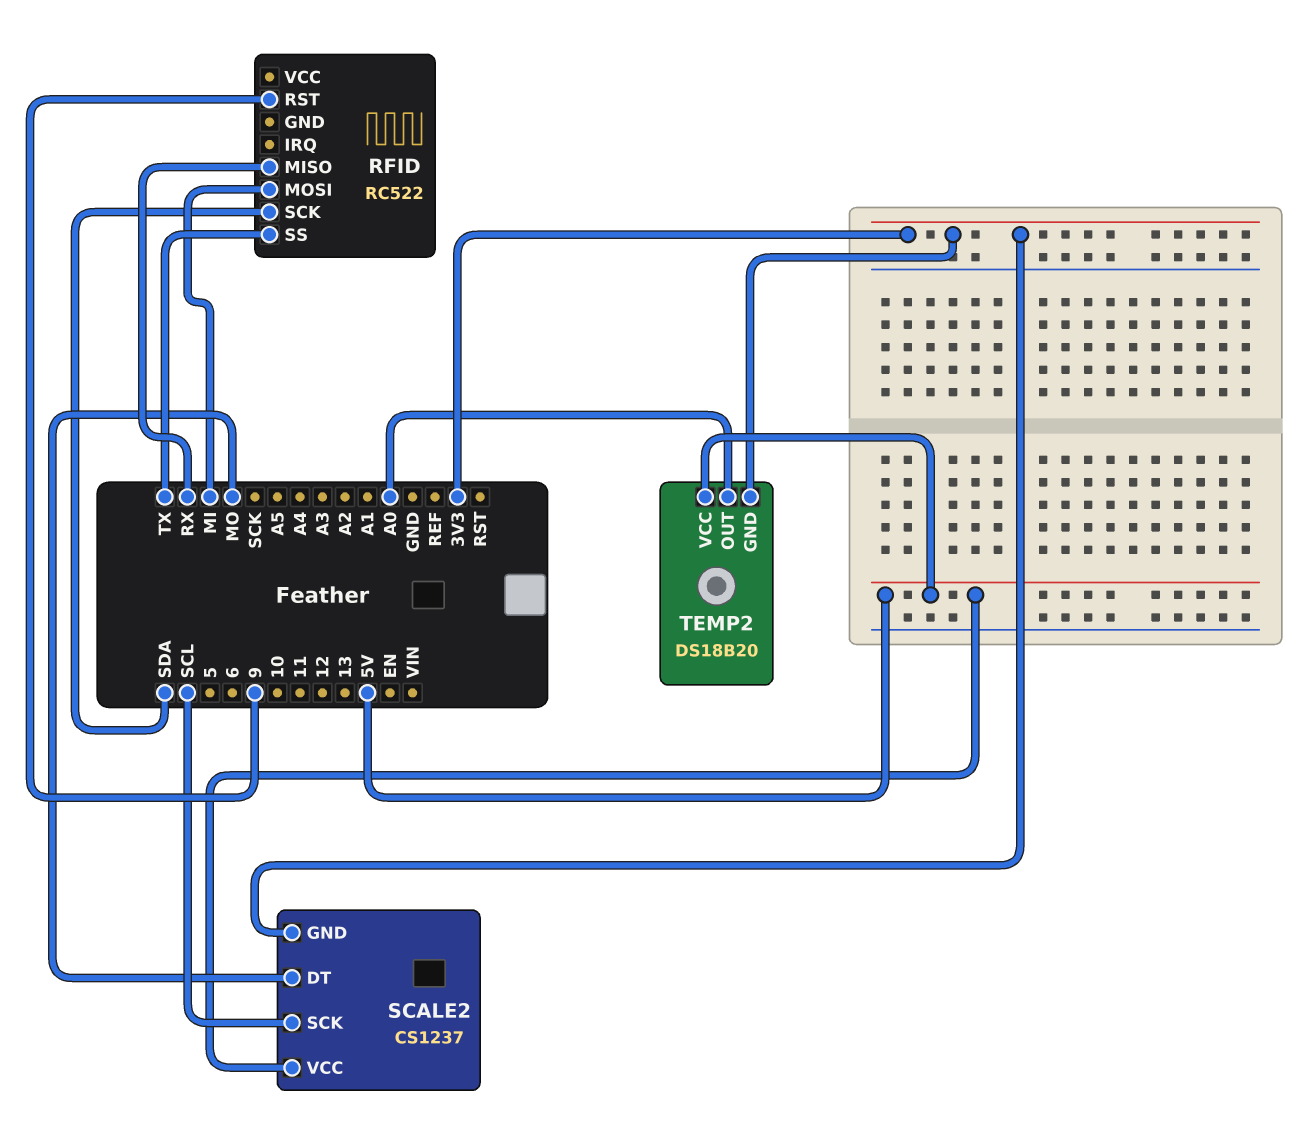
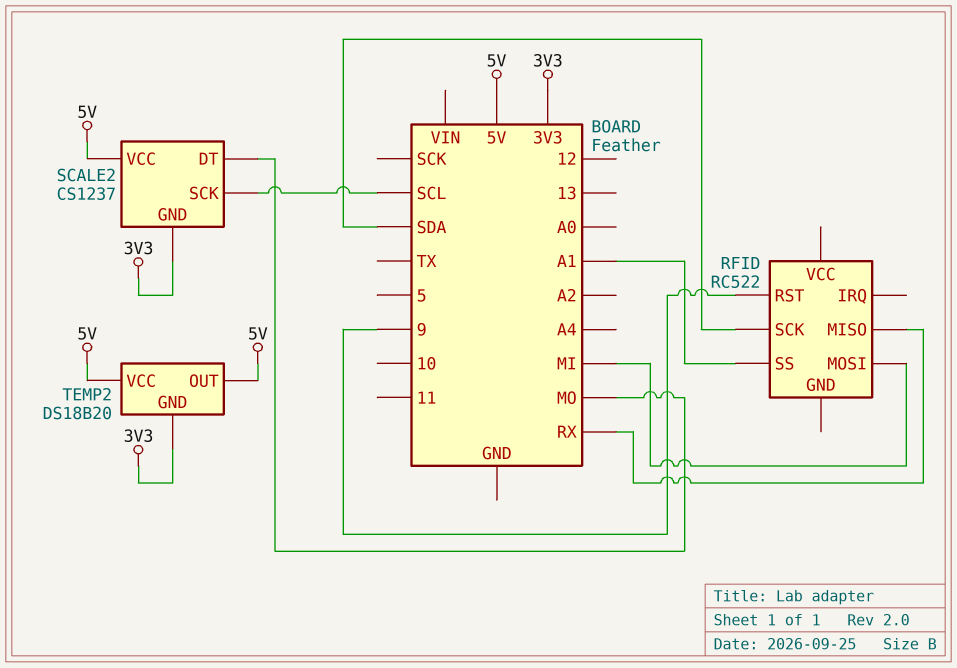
RFID pin SS: TX -> A1
TEMP2 pin OUT: A0 -> 5V

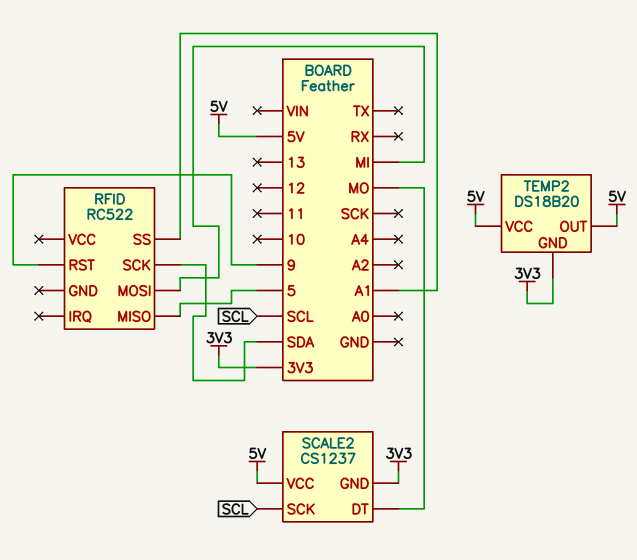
RFID pin MISO: RX -> 5

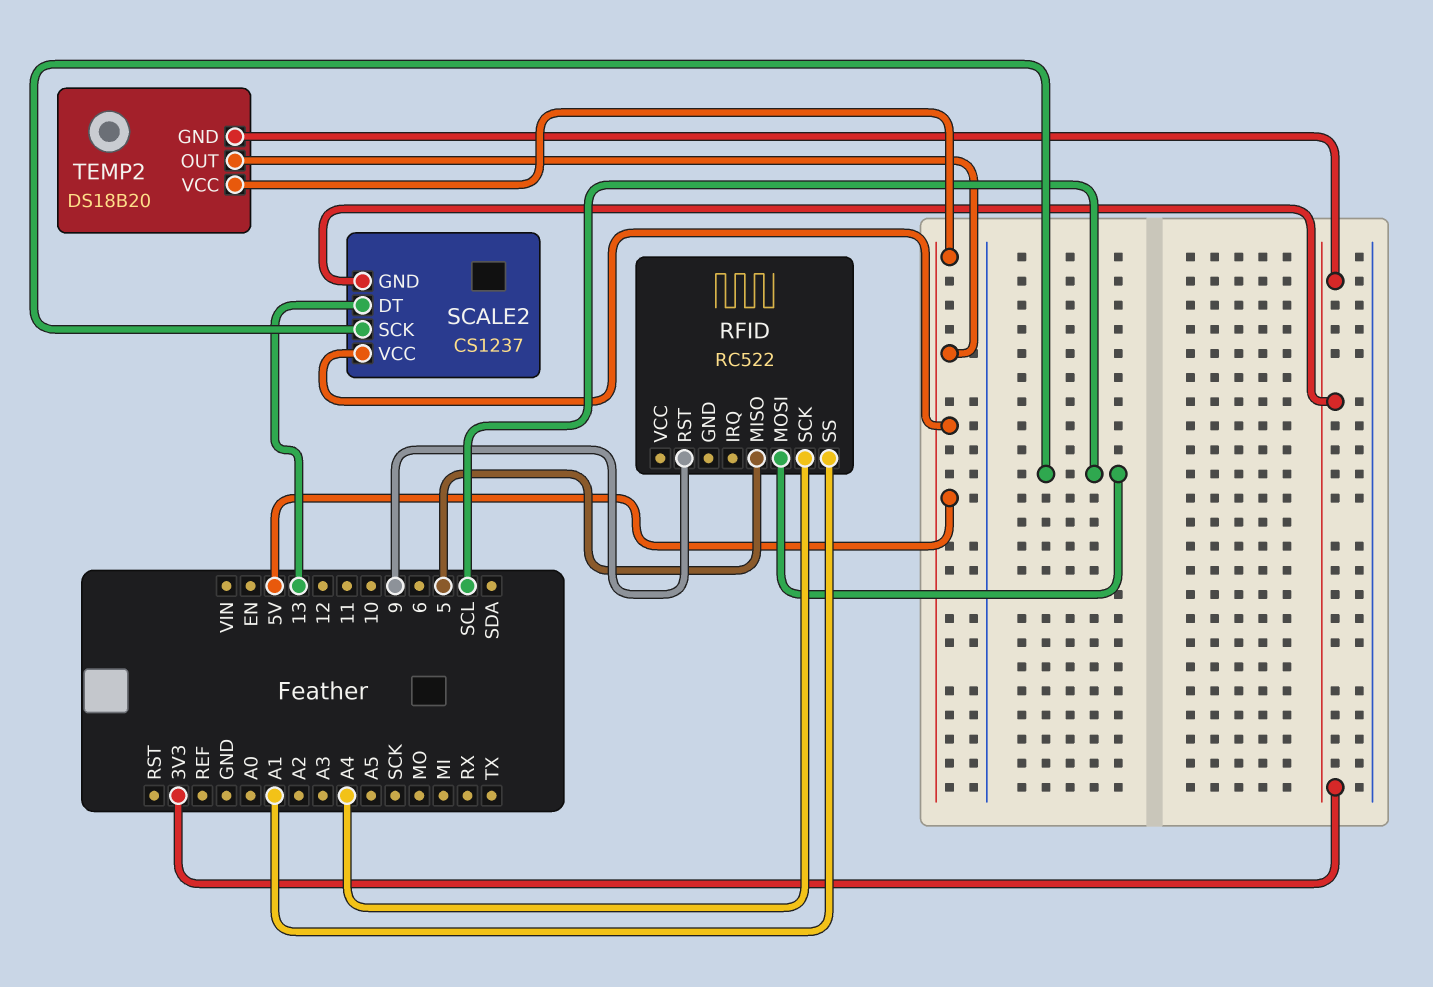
RFID pin MOSI: MI -> SCL
RFID pin SCK: SDA -> A4
SCALE2 pin DT: MO -> 13

